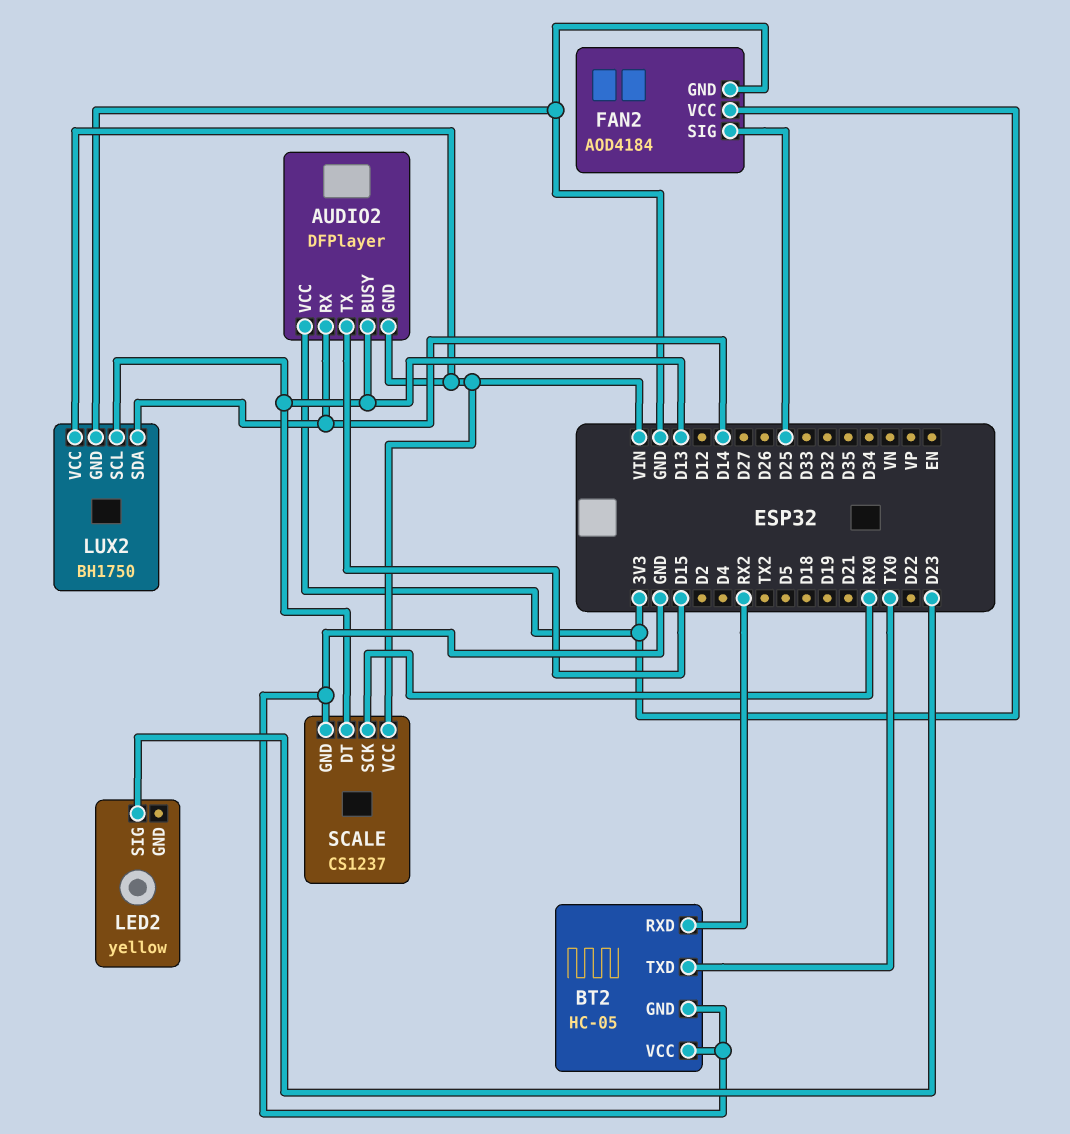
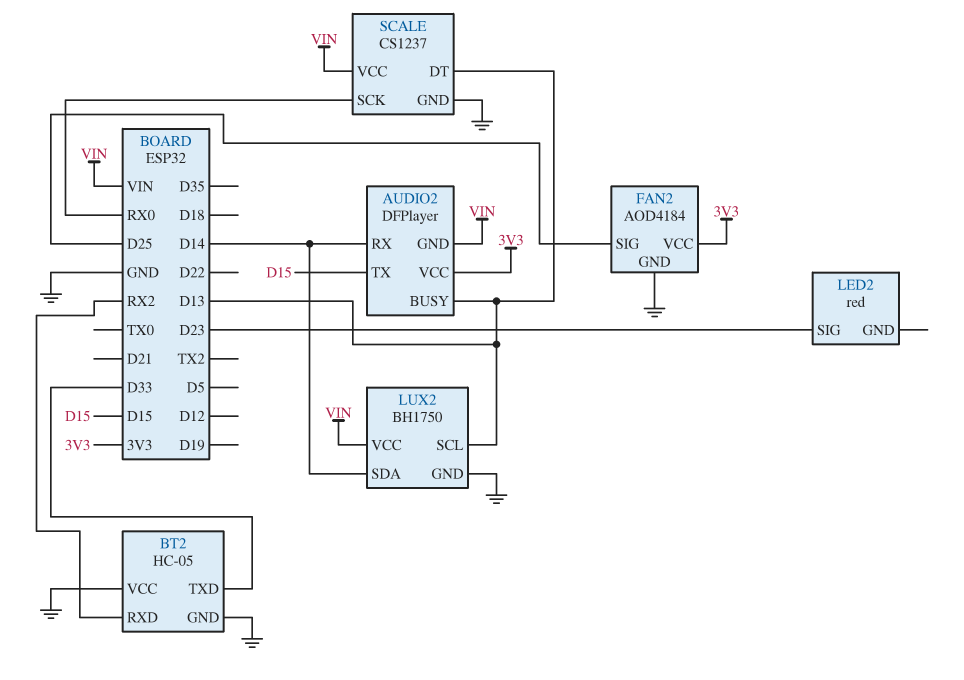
BT2 pin TXD: TX0 -> D33
LED2: yellow -> red

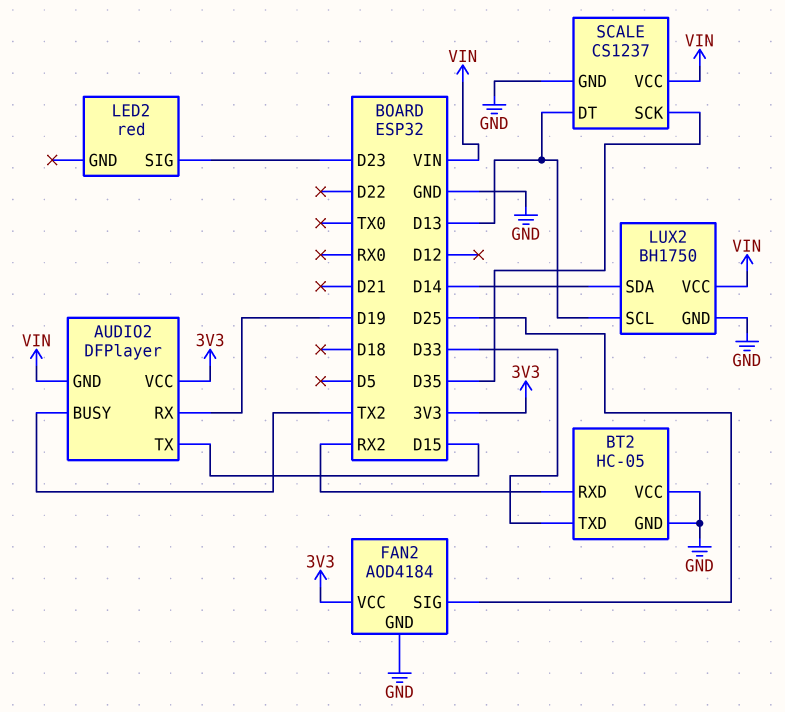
AUDIO2 pin BUSY: D13 -> TX2
AUDIO2 pin RX: D14 -> D19
SCALE pin SCK: RX0 -> D35

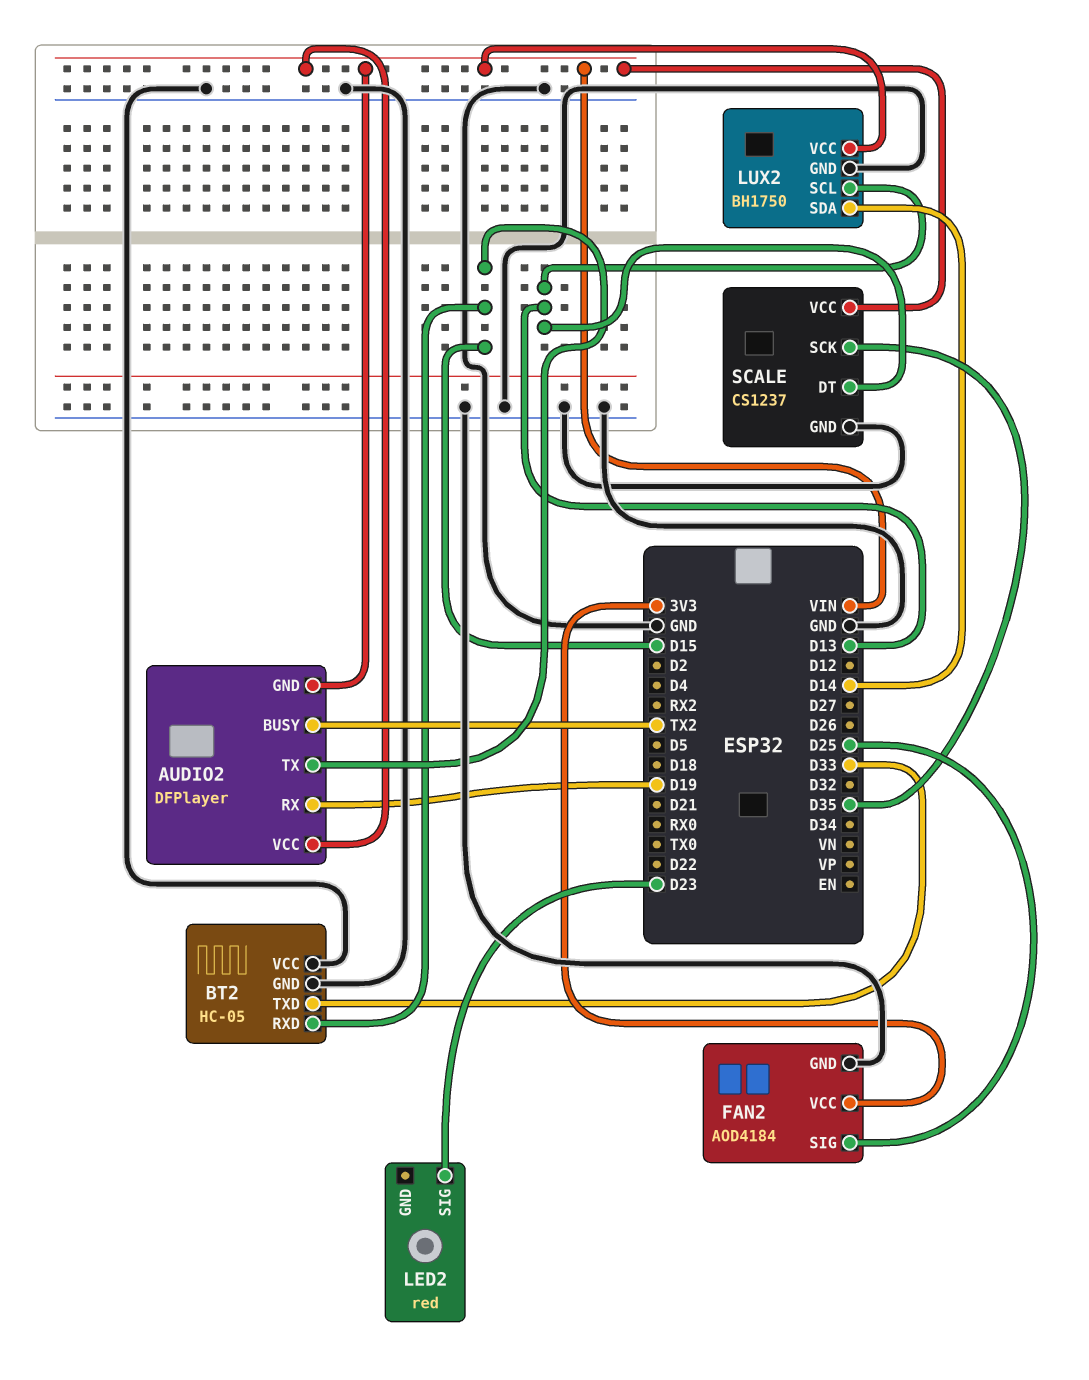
AUDIO2 pin VCC: 3V3 -> VIN
BT2 pin RXD: RX2 -> D15

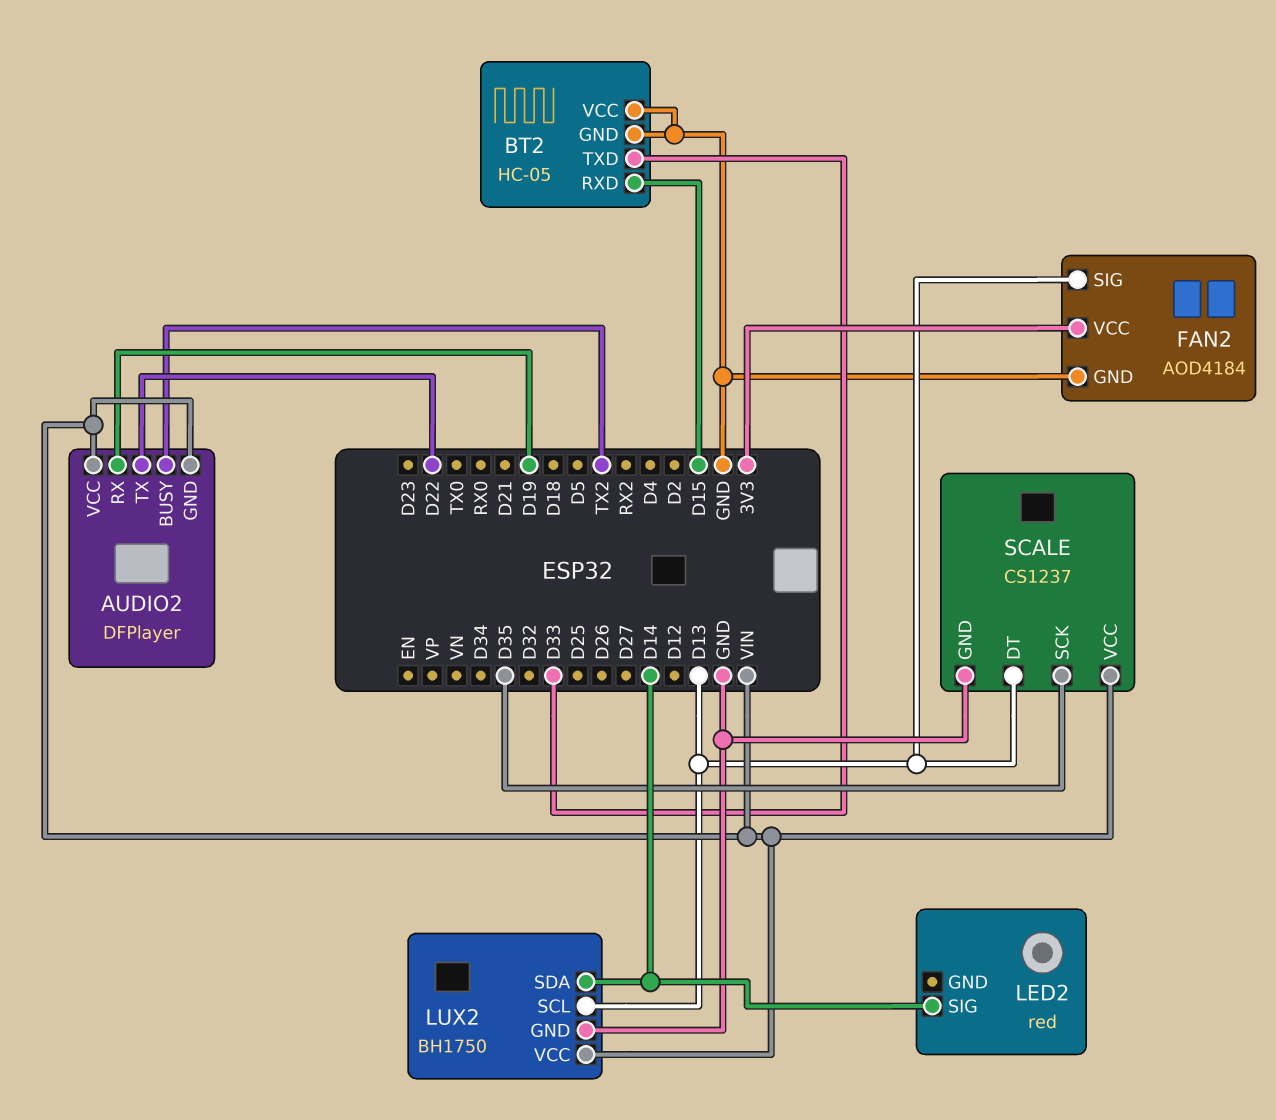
AUDIO2 pin TX: D15 -> D22
FAN2 pin SIG: D25 -> D13
LED2 pin SIG: D23 -> D14

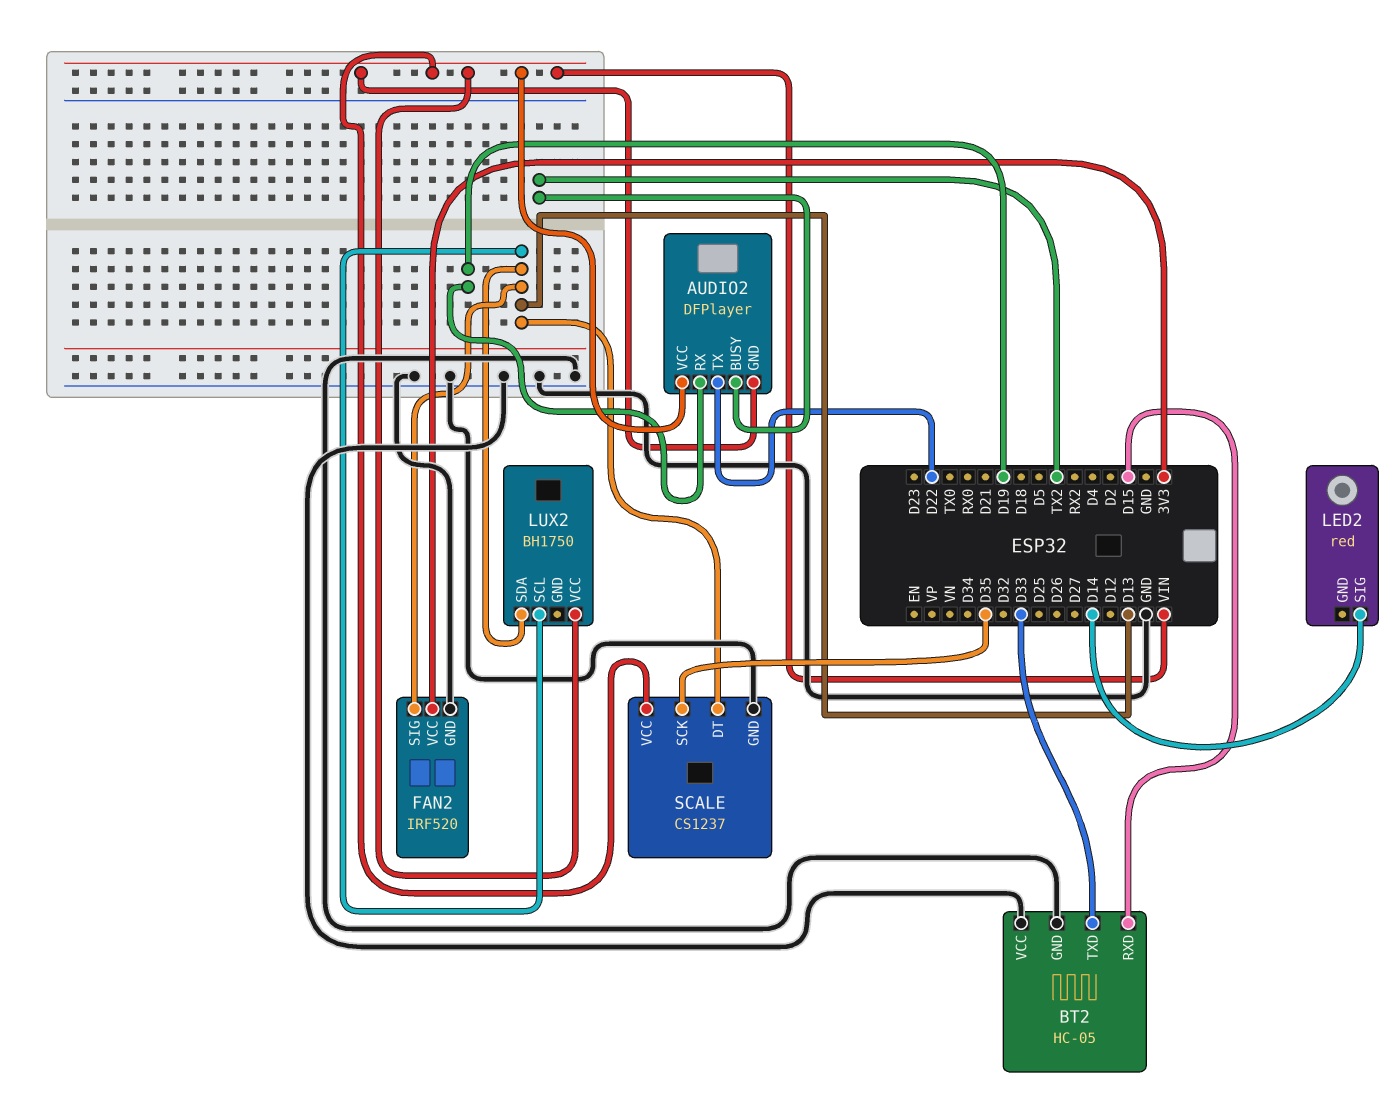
FAN2: AOD4184 -> IRF520
LUX2 pin GND: GND -> none
LUX2 pin SDA: D14 -> D13

